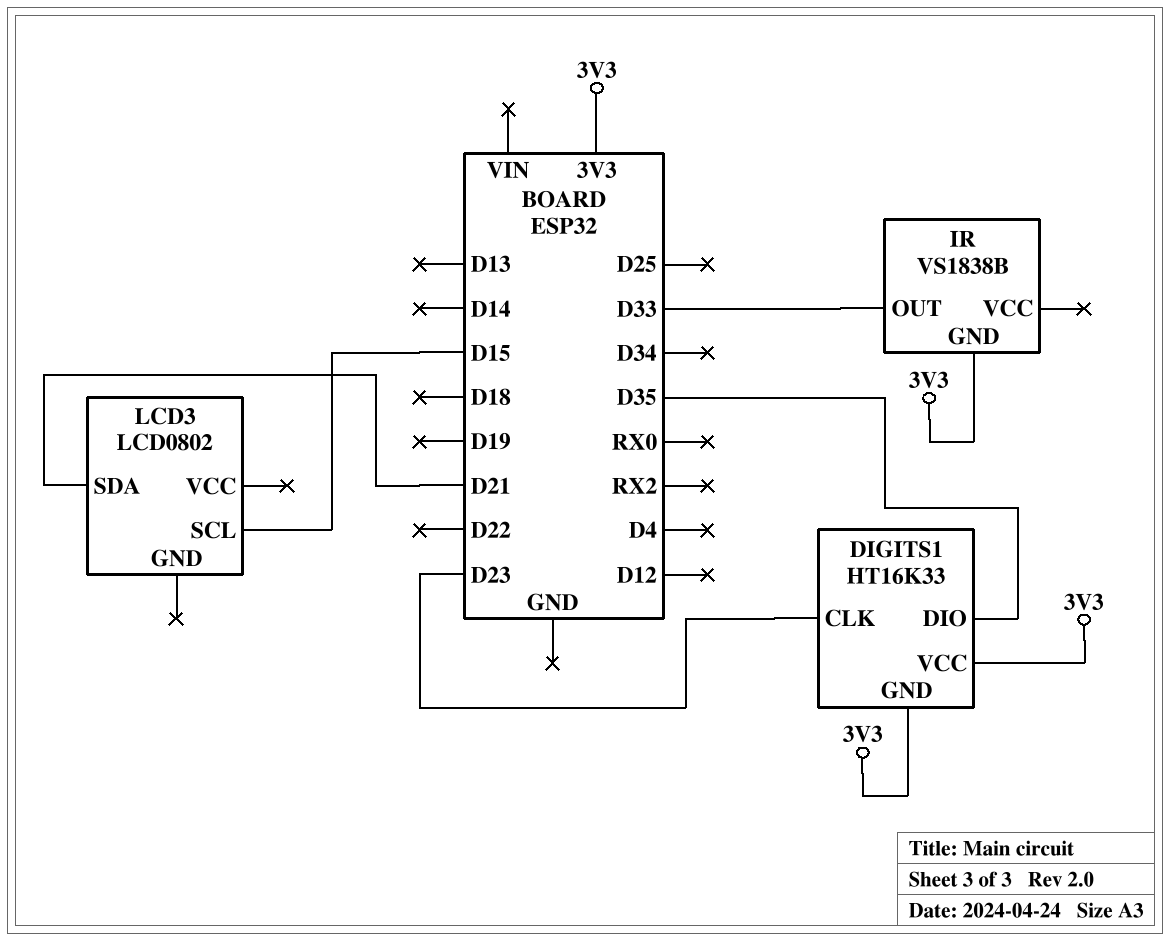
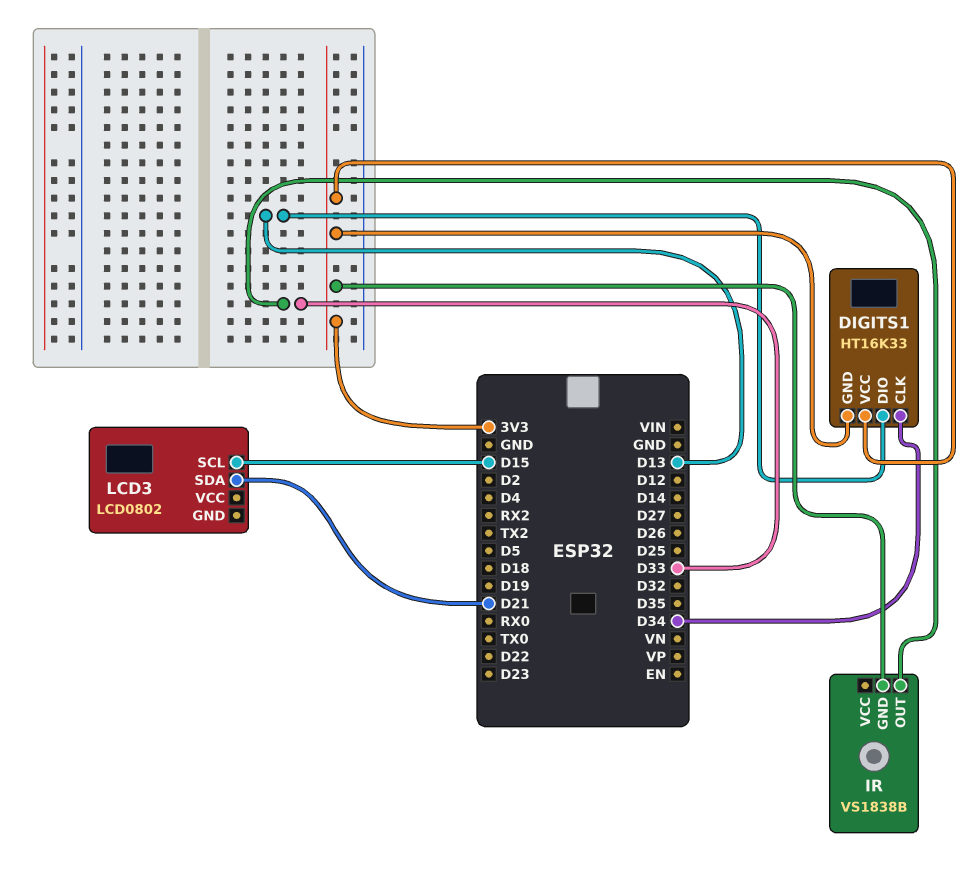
DIGITS1 pin CLK: D23 -> D34
DIGITS1 pin DIO: D35 -> D13

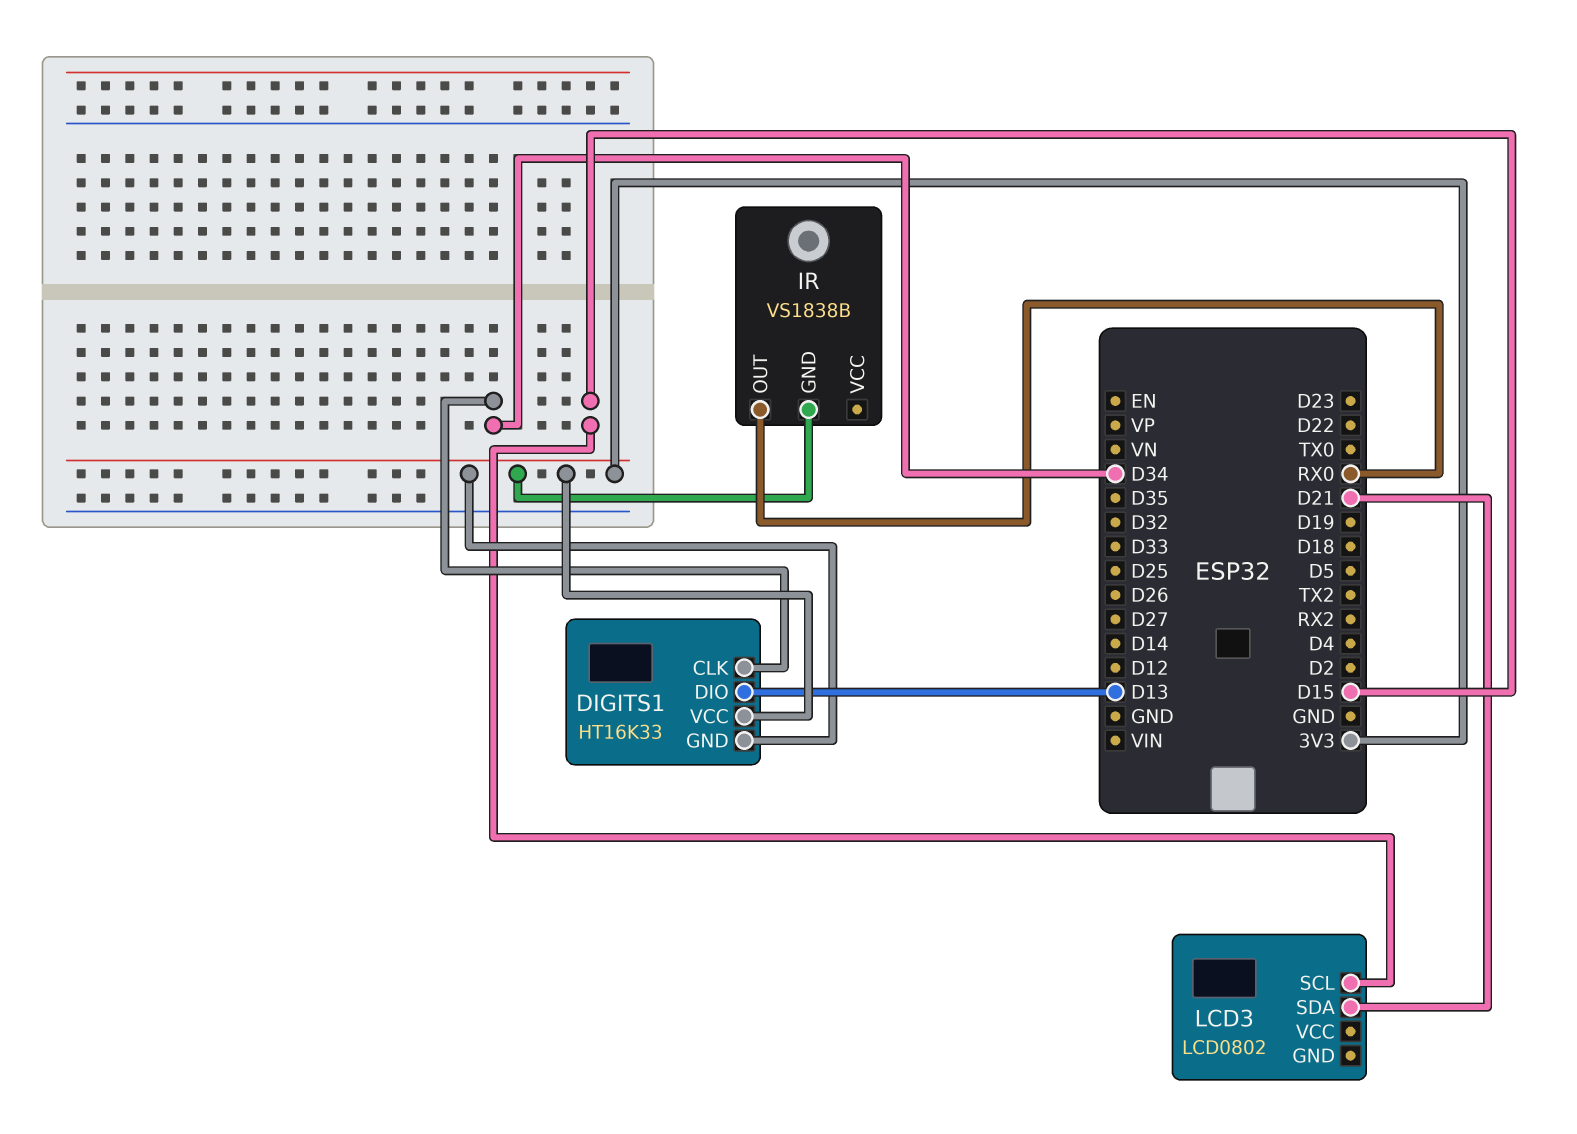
IR pin OUT: D33 -> RX0

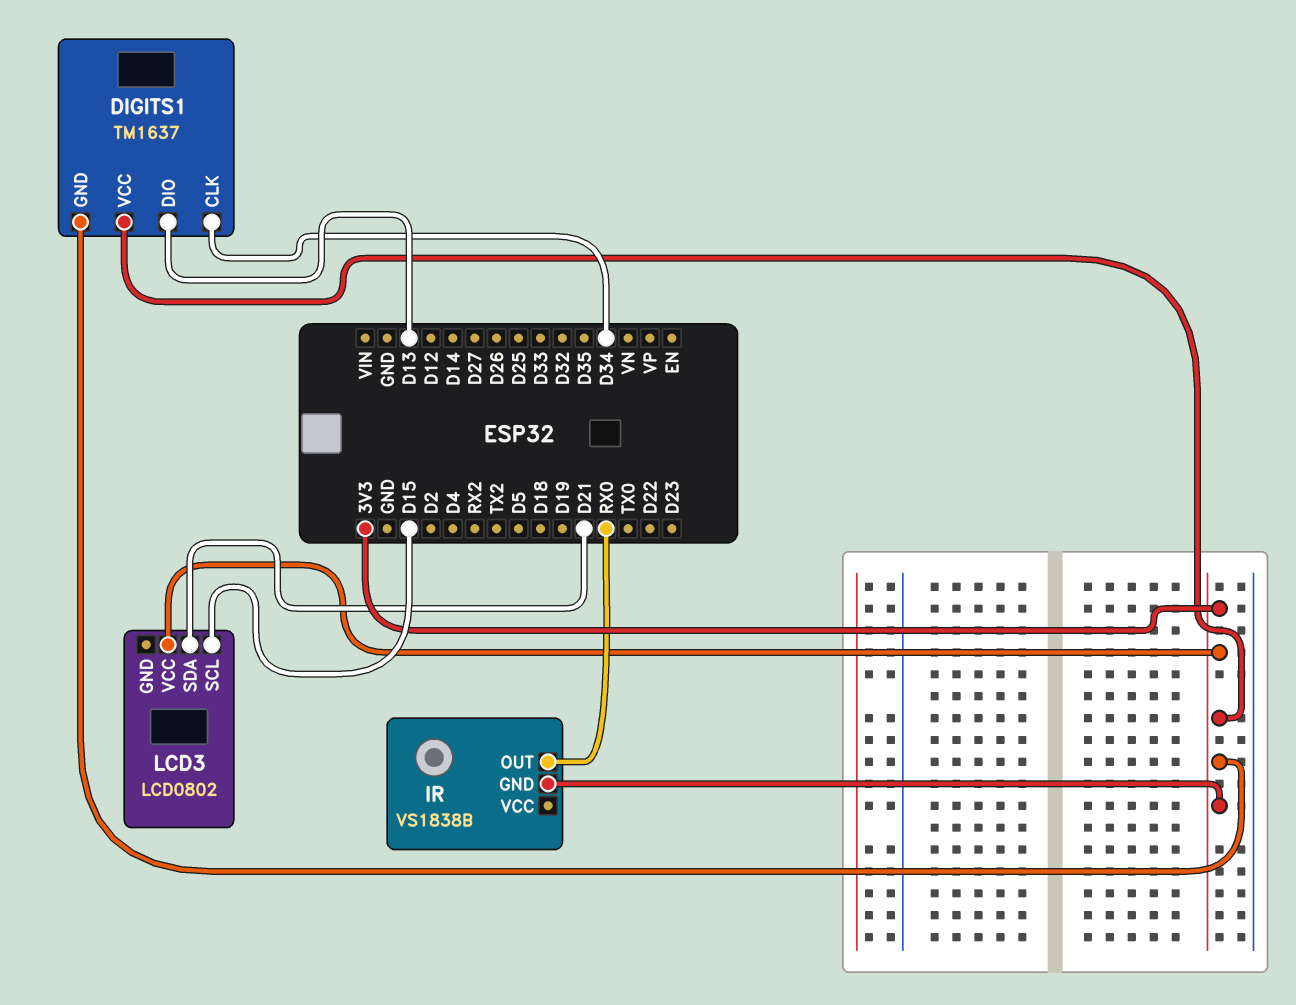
DIGITS1: HT16K33 -> TM1637
LCD3 pin VCC: none -> 3V3

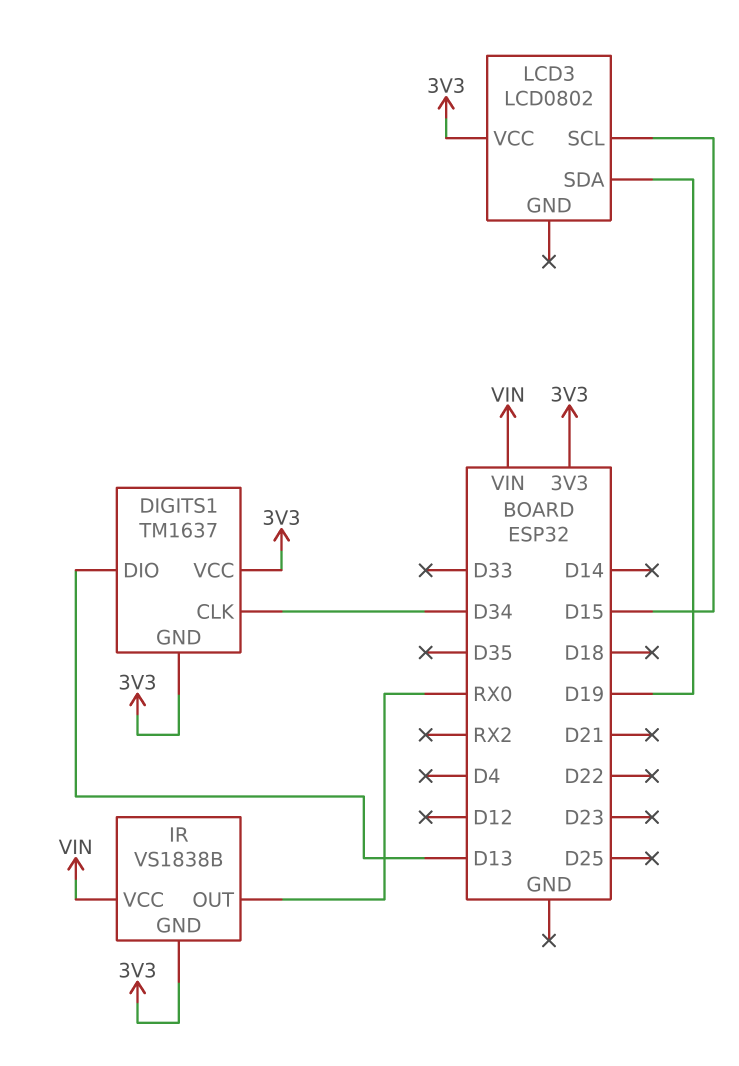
IR pin VCC: none -> VIN
LCD3 pin SDA: D21 -> D19

